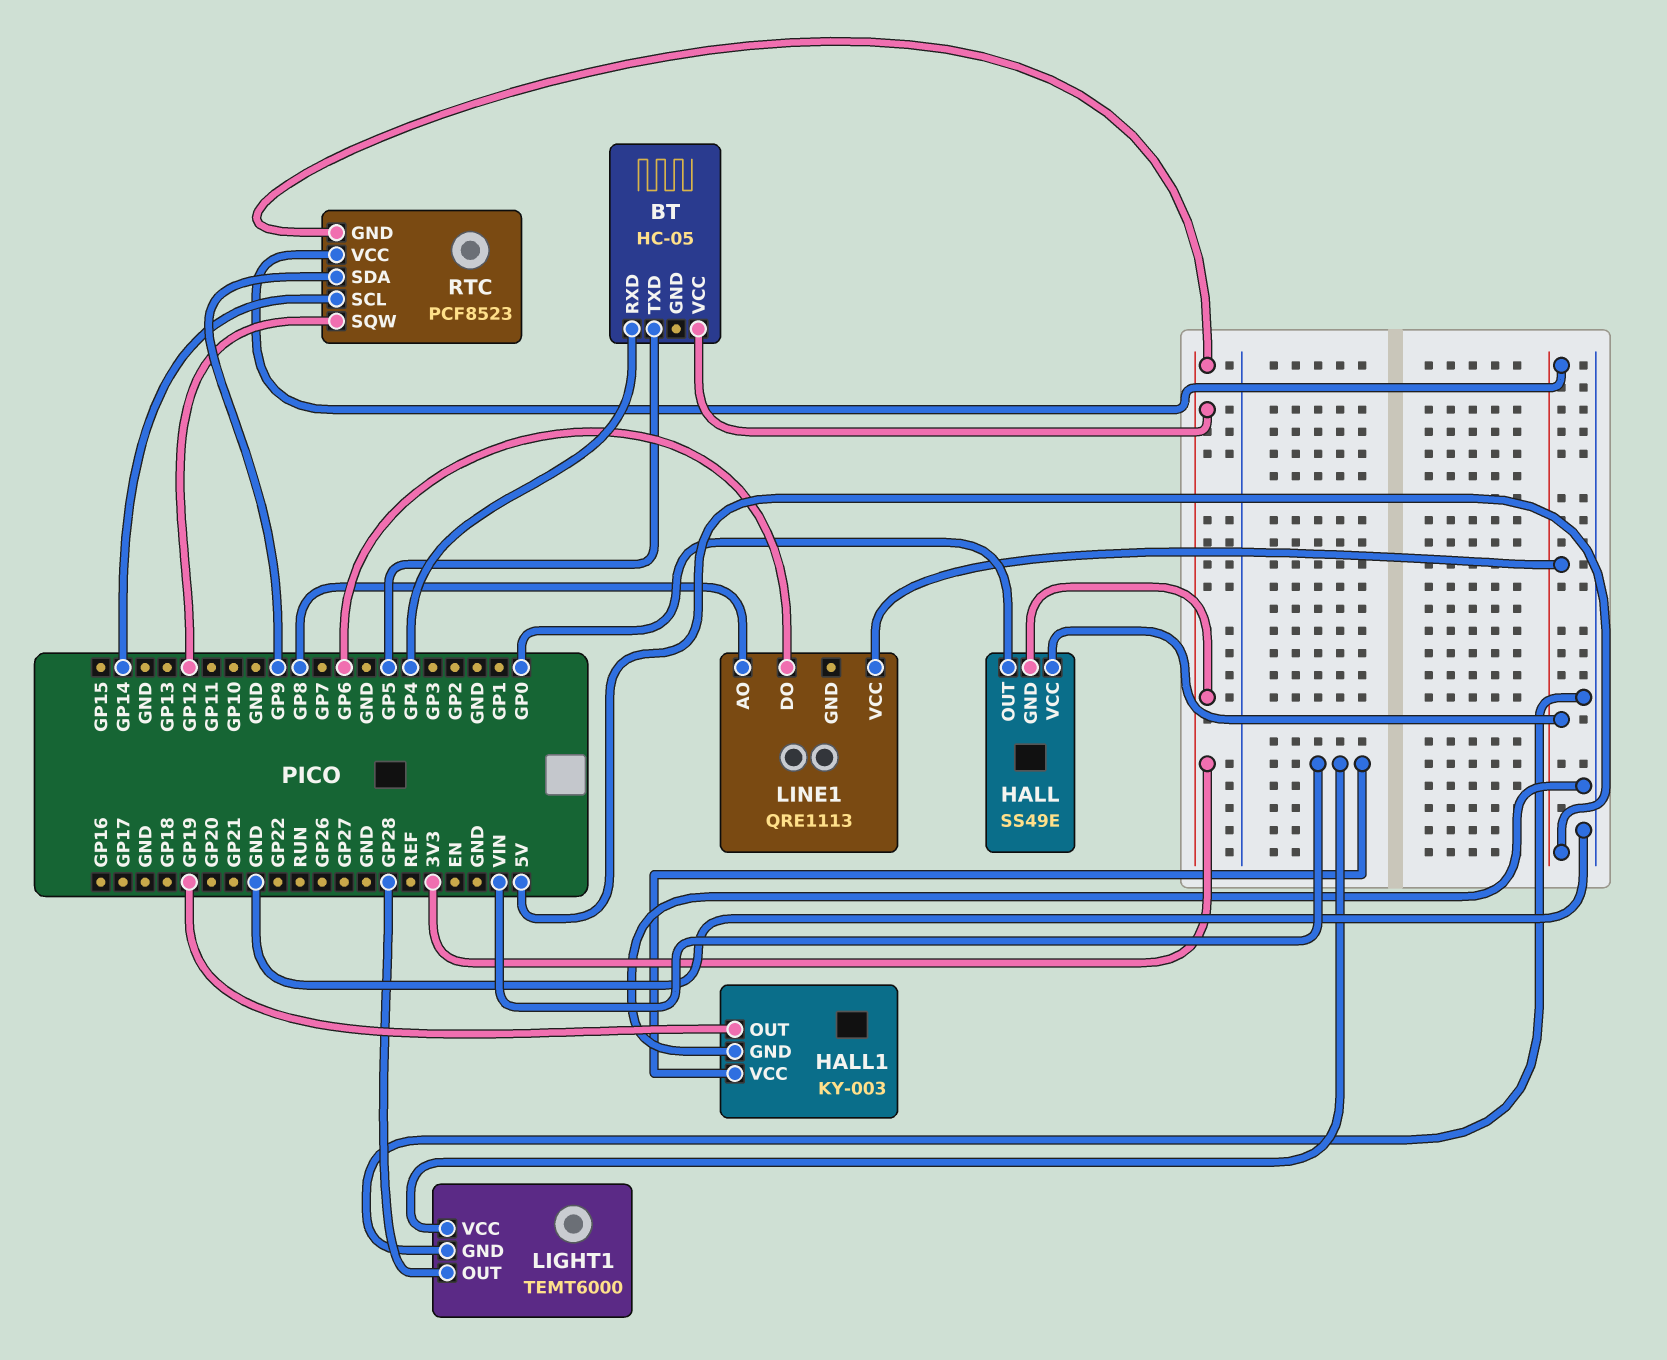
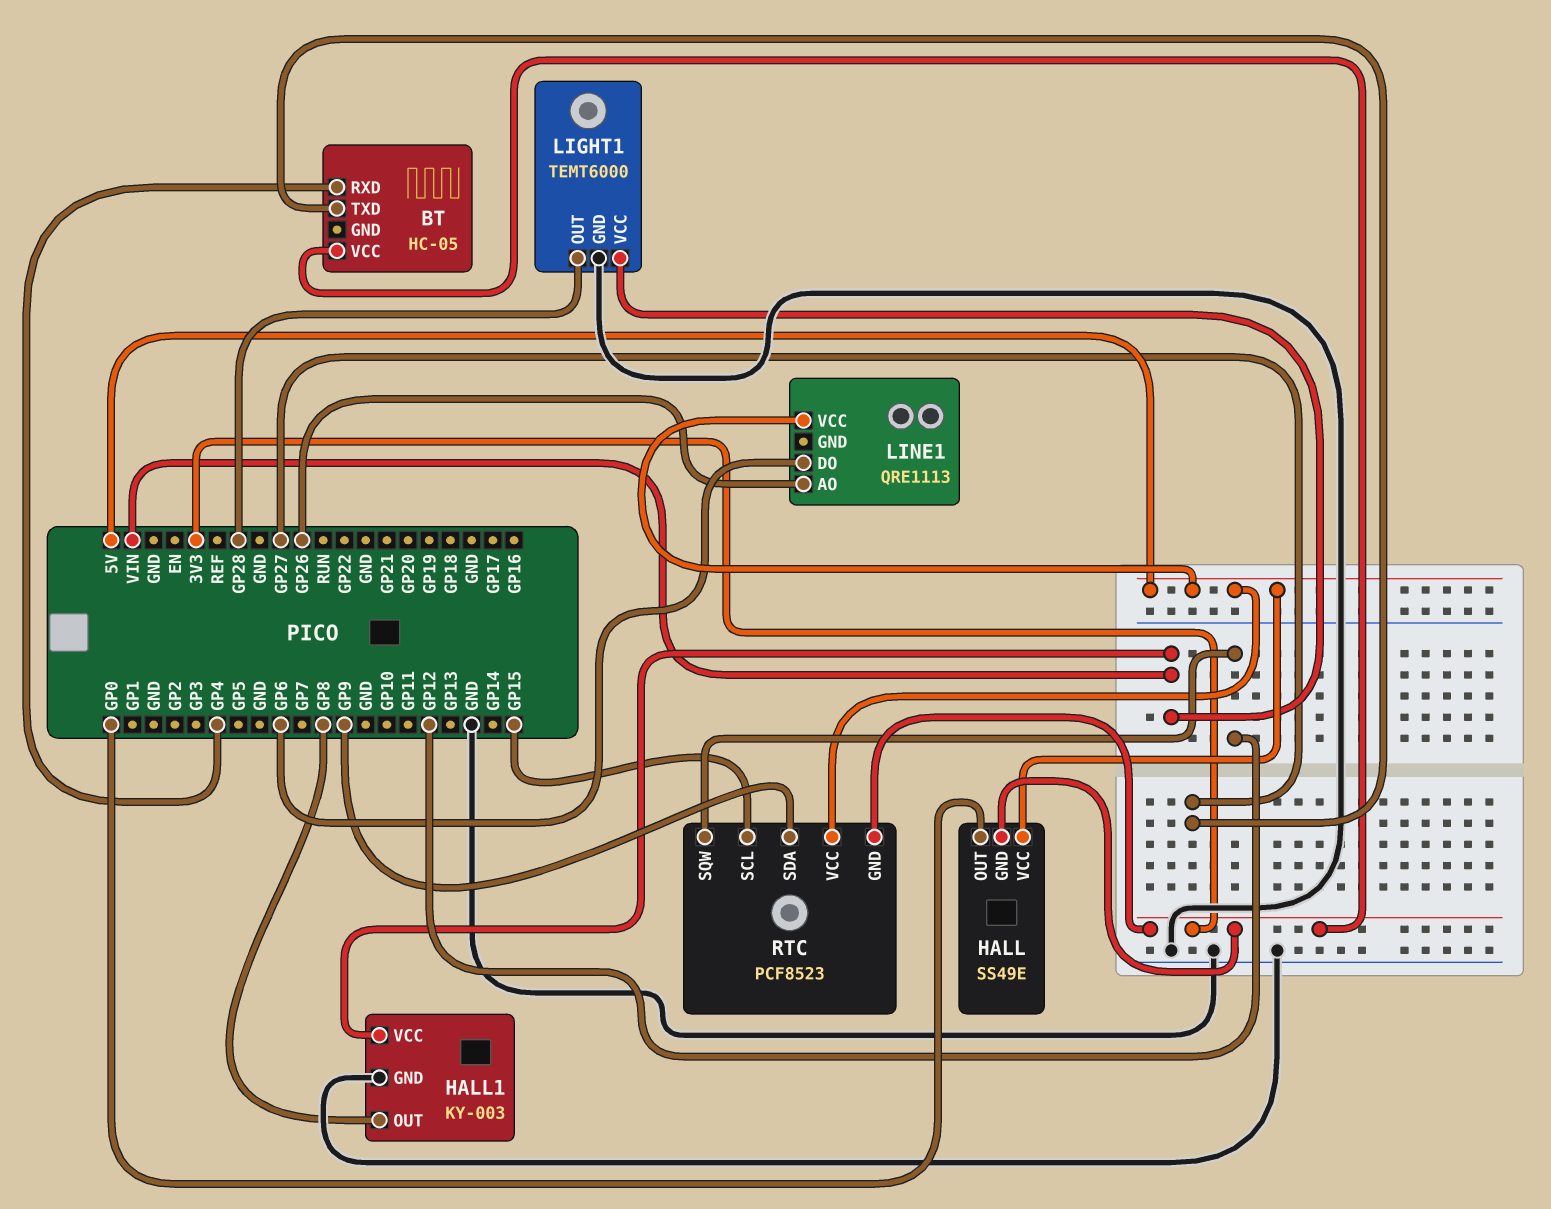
BT pin TXD: GP5 -> GP27
HALL1 pin OUT: GP19 -> GP8
LINE1 pin AO: GP8 -> GP26
RTC pin SCL: GP14 -> GP15

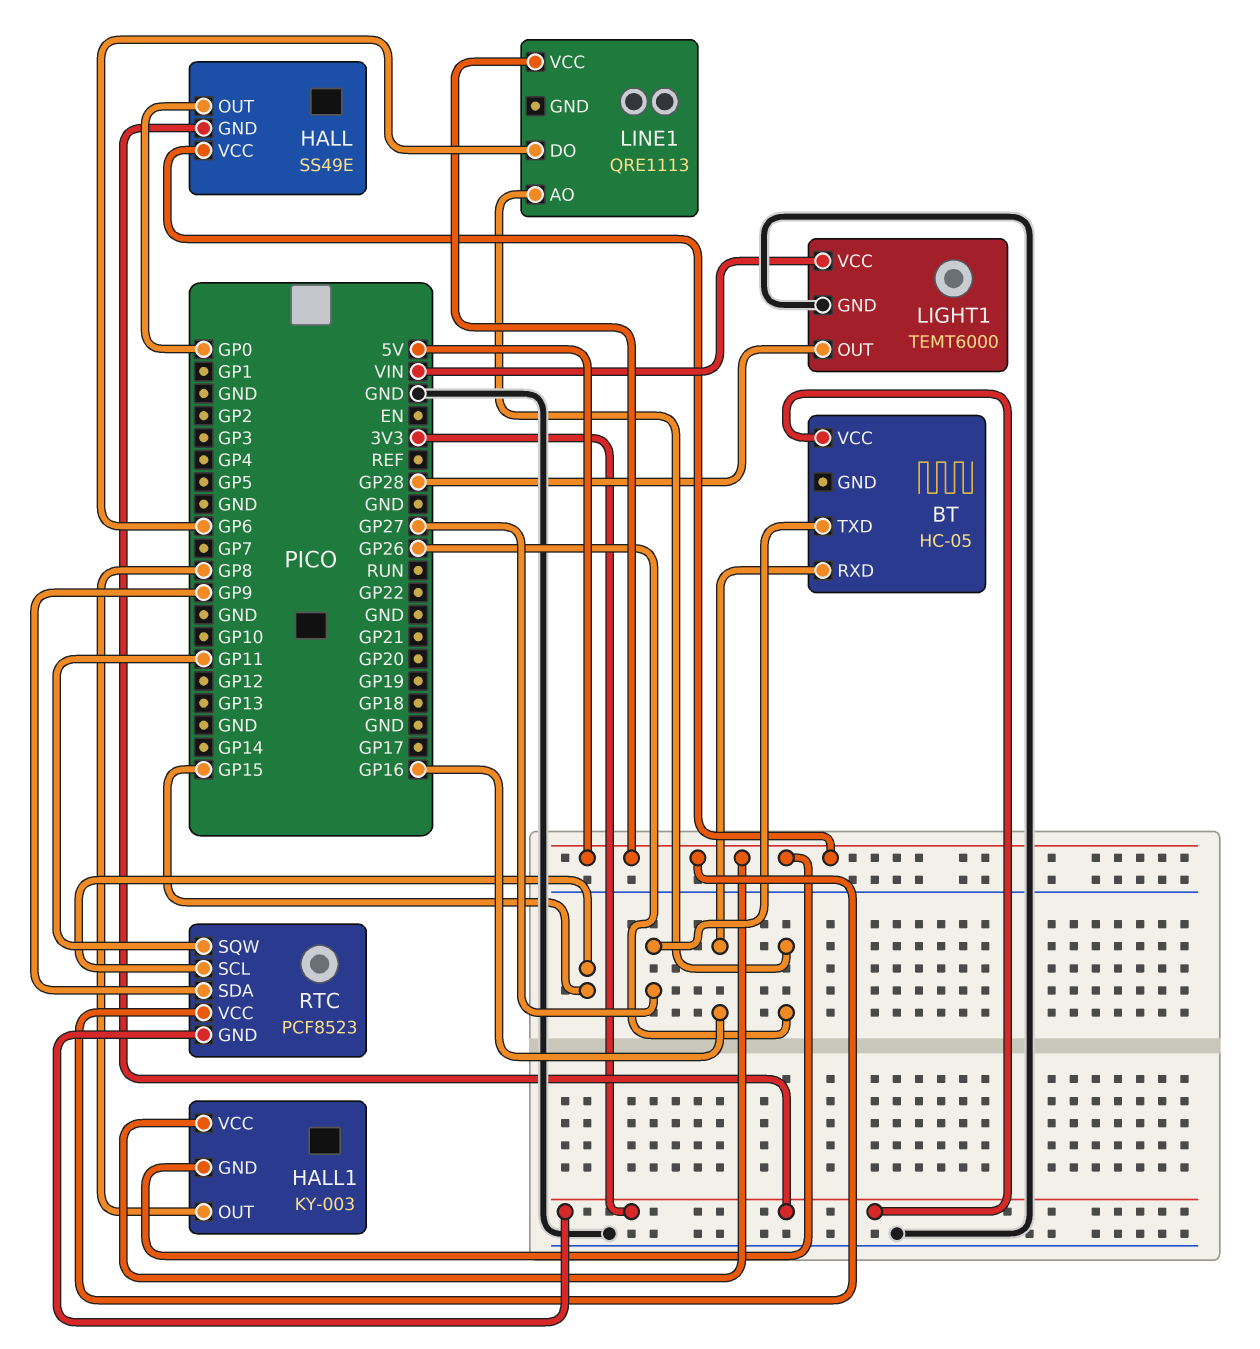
BT pin RXD: GP4 -> GP16
HALL1 pin GND: GND -> 5V
HALL1 pin VCC: VIN -> 5V
RTC pin SQW: GP12 -> GP11

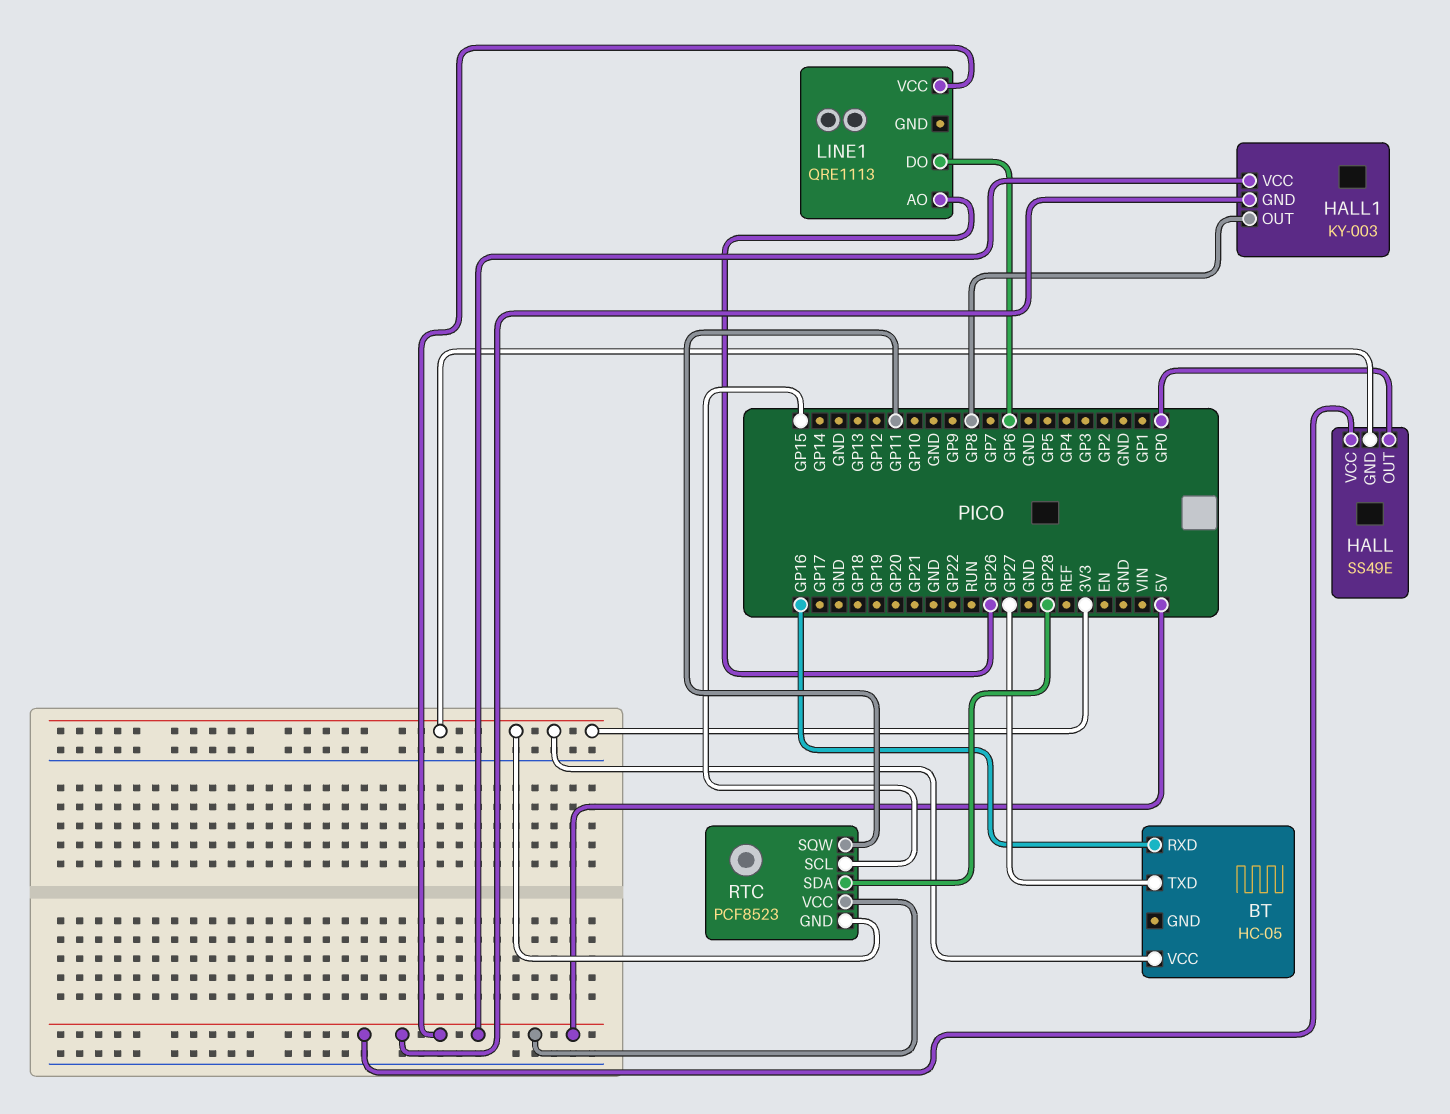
LIGHT1: TEMT6000 -> none
LIGHT1 pin GND: GND -> none
LIGHT1 pin OUT: GP28 -> none
LIGHT1 pin VCC: VIN -> none
RTC pin SDA: GP9 -> GP28

